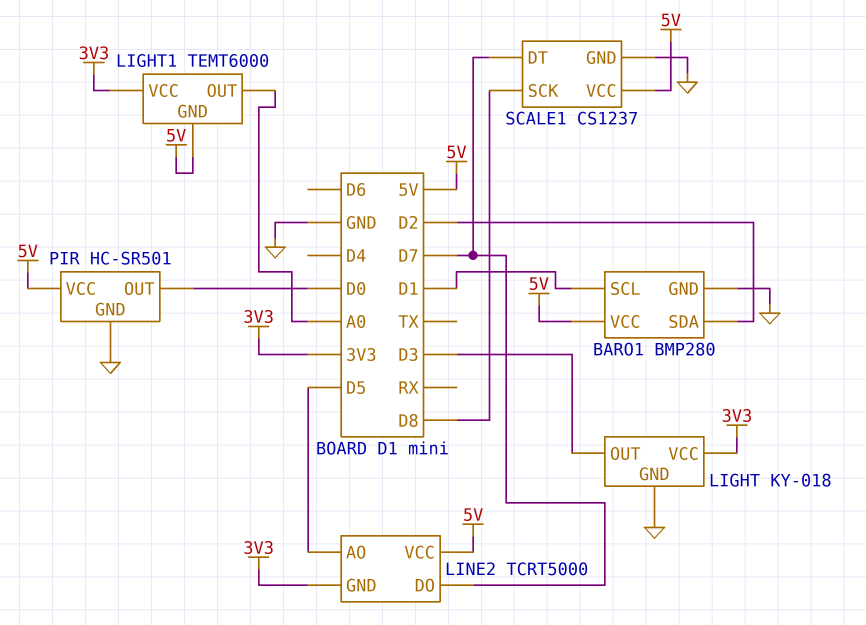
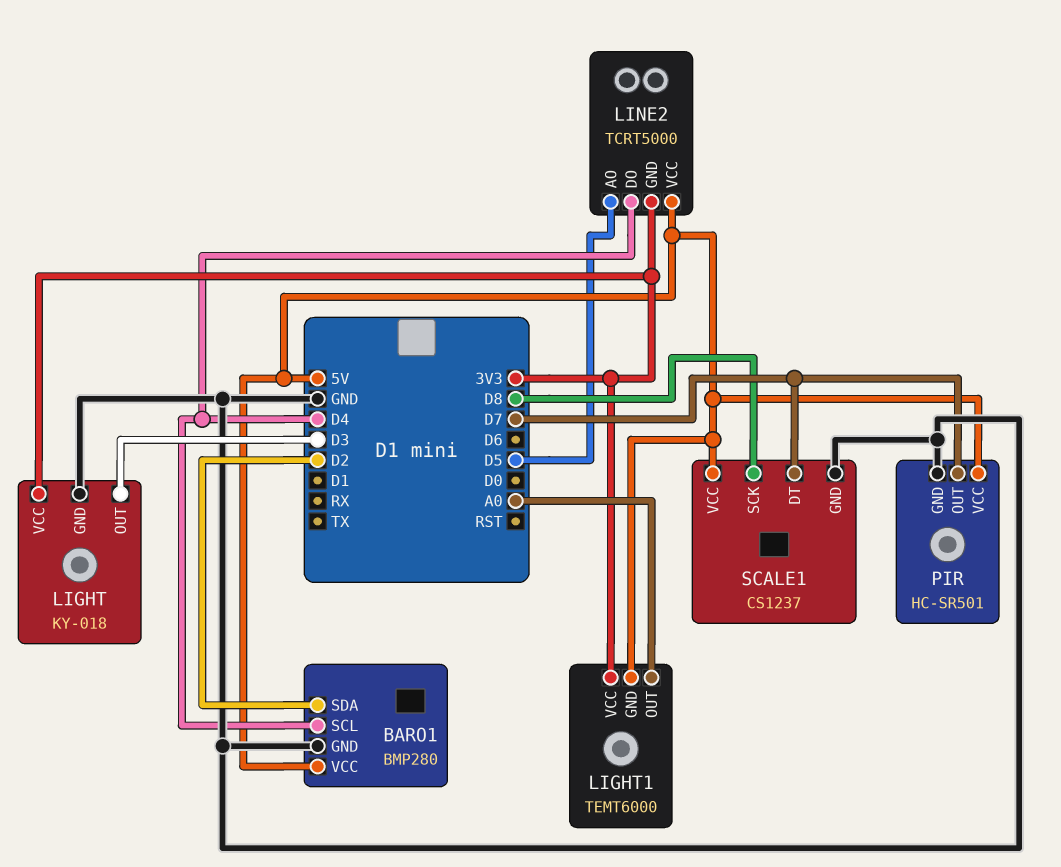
BARO1 pin SCL: D1 -> D4
LINE2 pin DO: D7 -> D4
PIR pin OUT: D0 -> D7

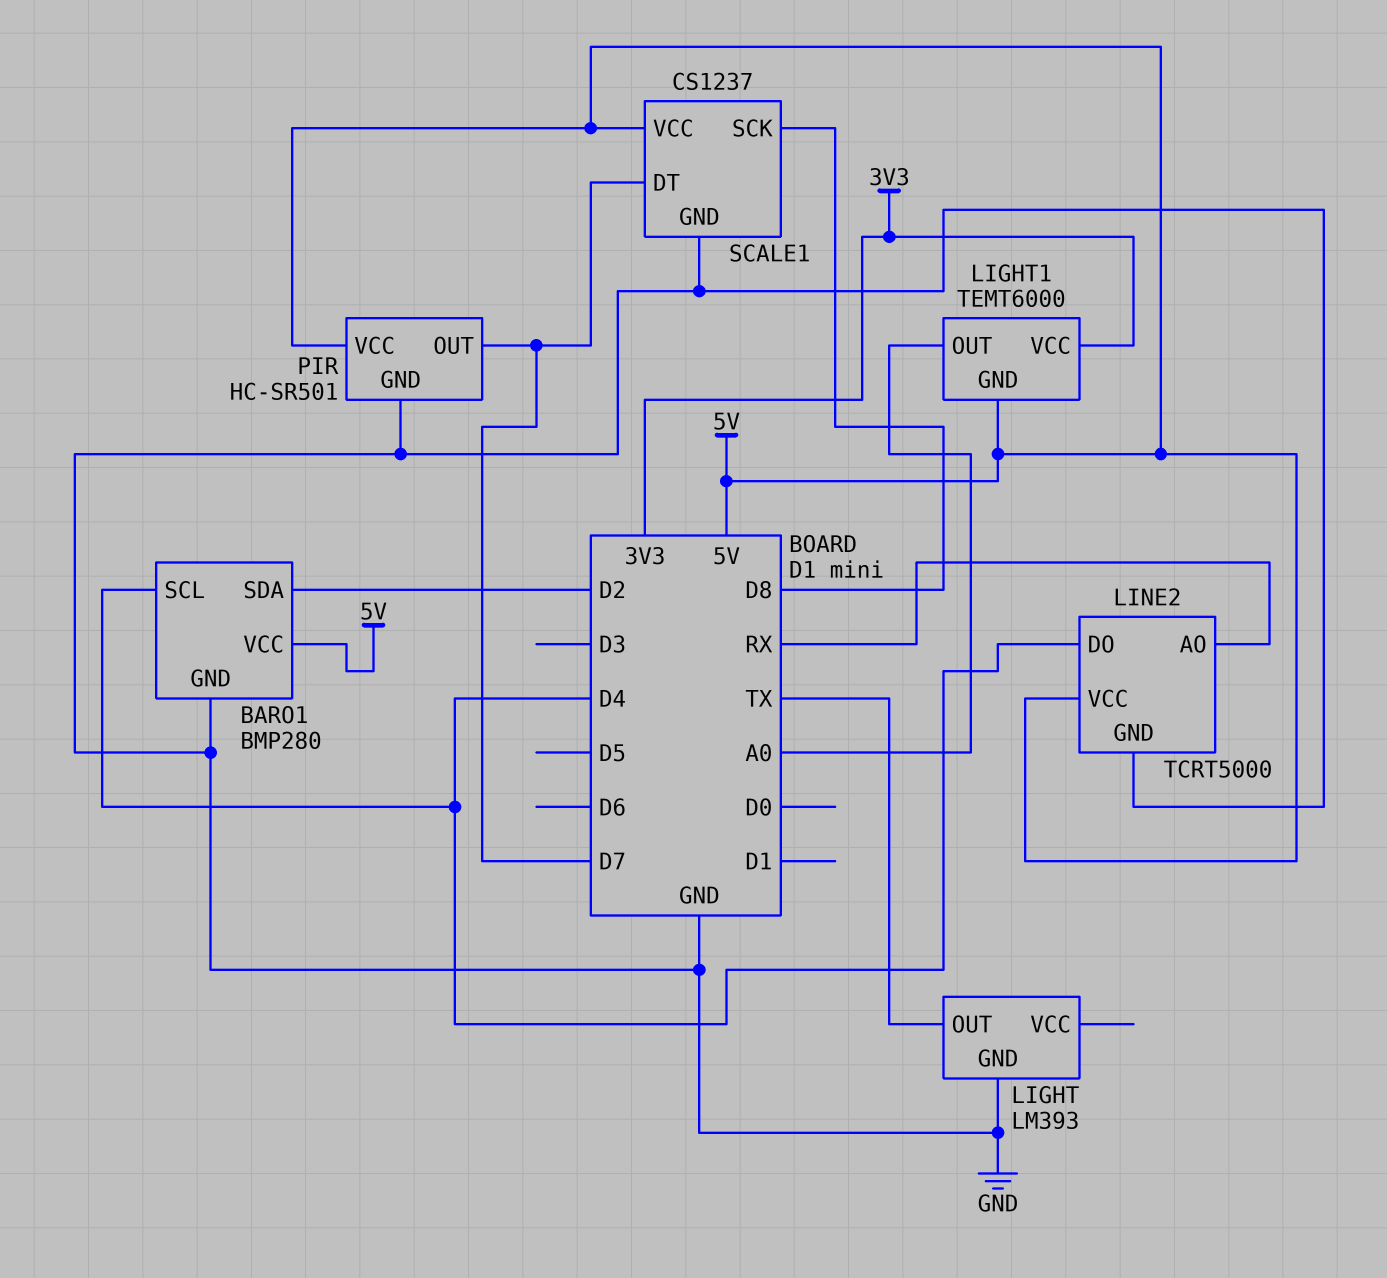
LIGHT: KY-018 -> LM393
LIGHT pin OUT: D3 -> TX
LIGHT pin VCC: 3V3 -> none
LINE2 pin AO: D5 -> RX
LINE2 pin GND: 3V3 -> GND

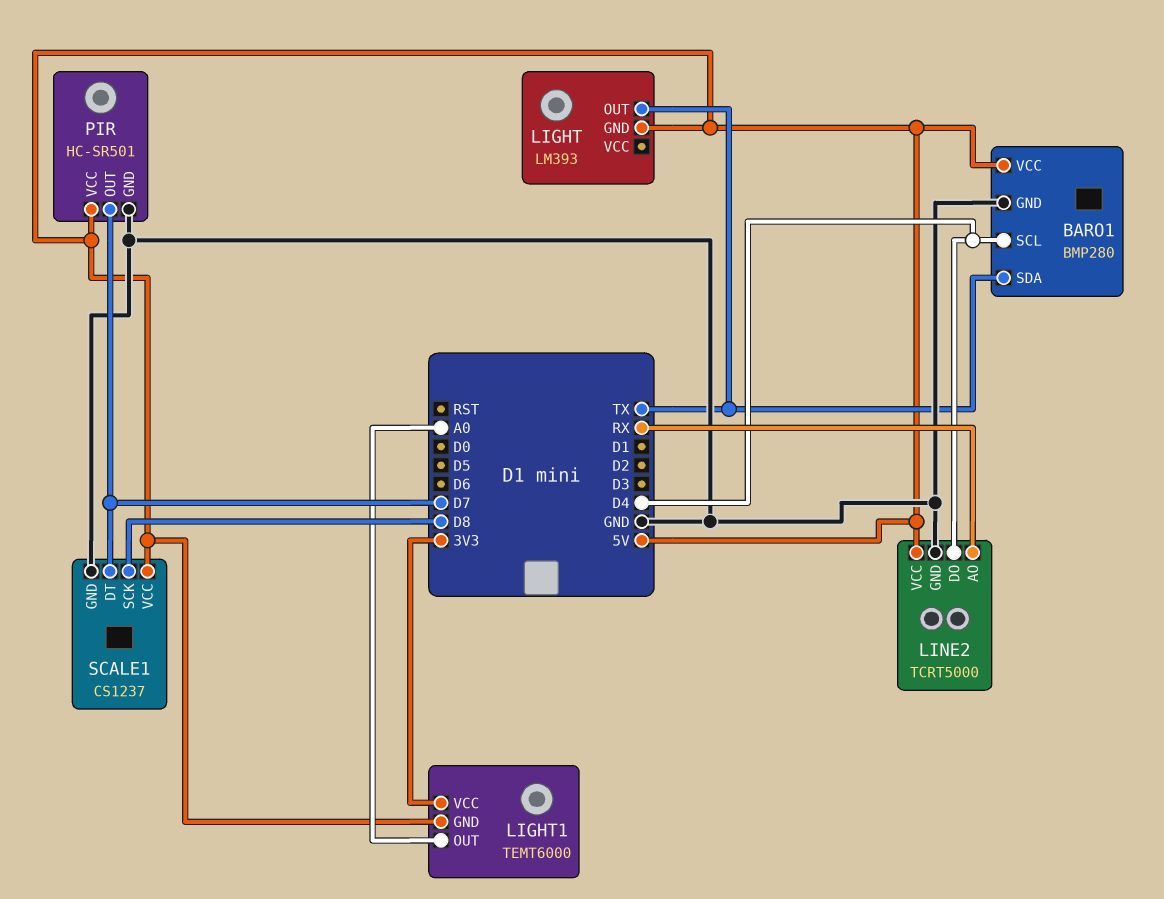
BARO1 pin SDA: D2 -> TX
LIGHT pin GND: GND -> 5V

